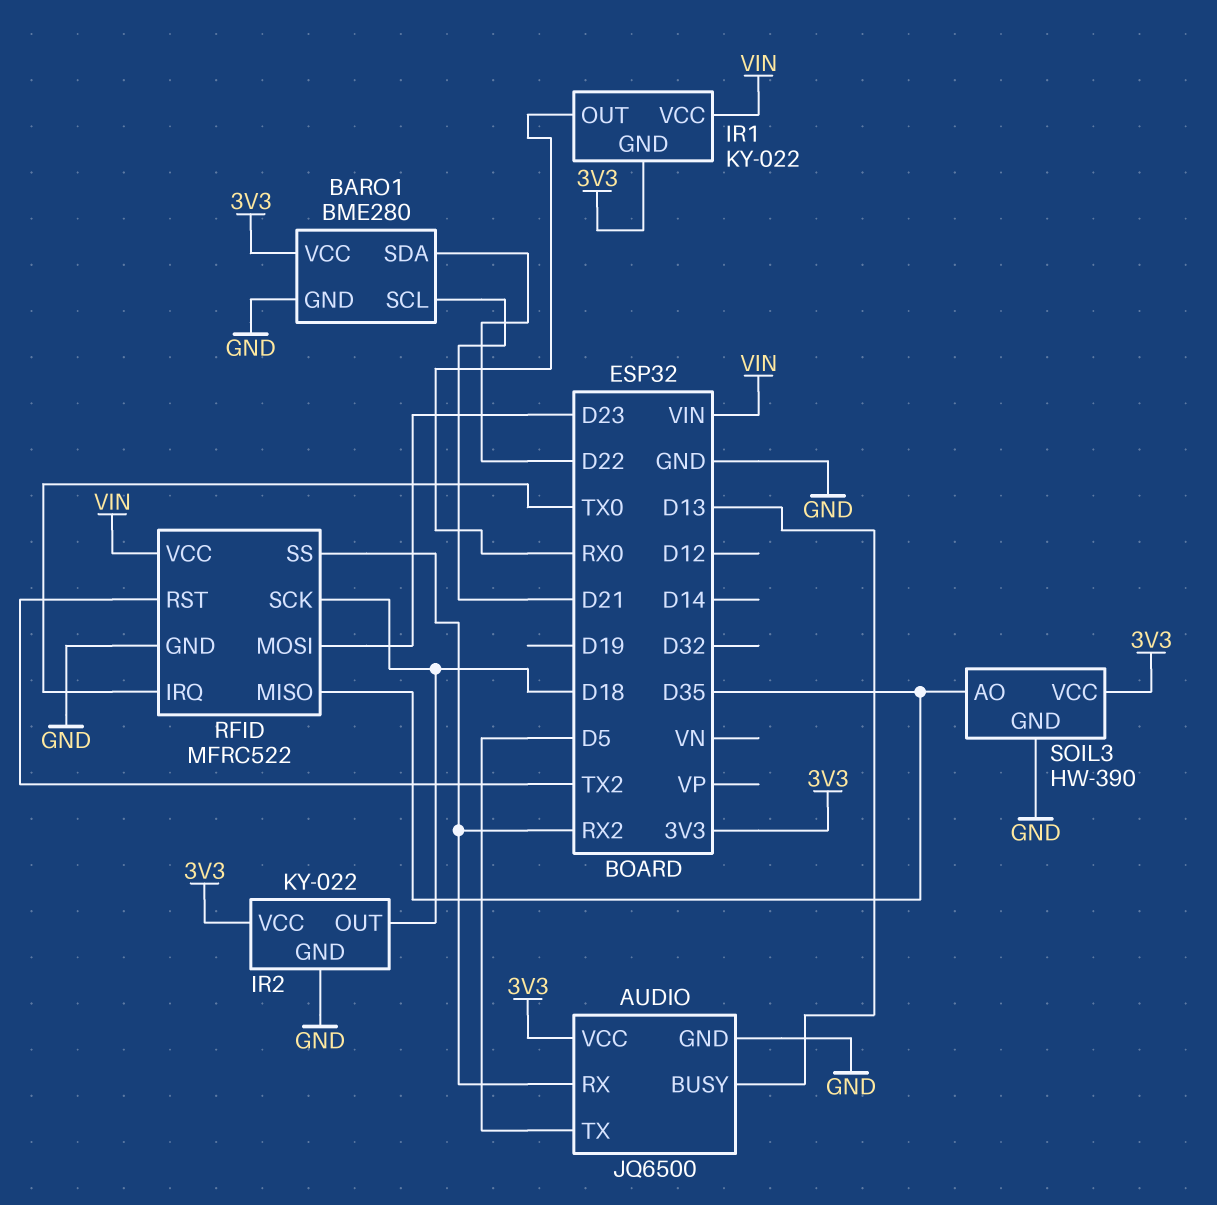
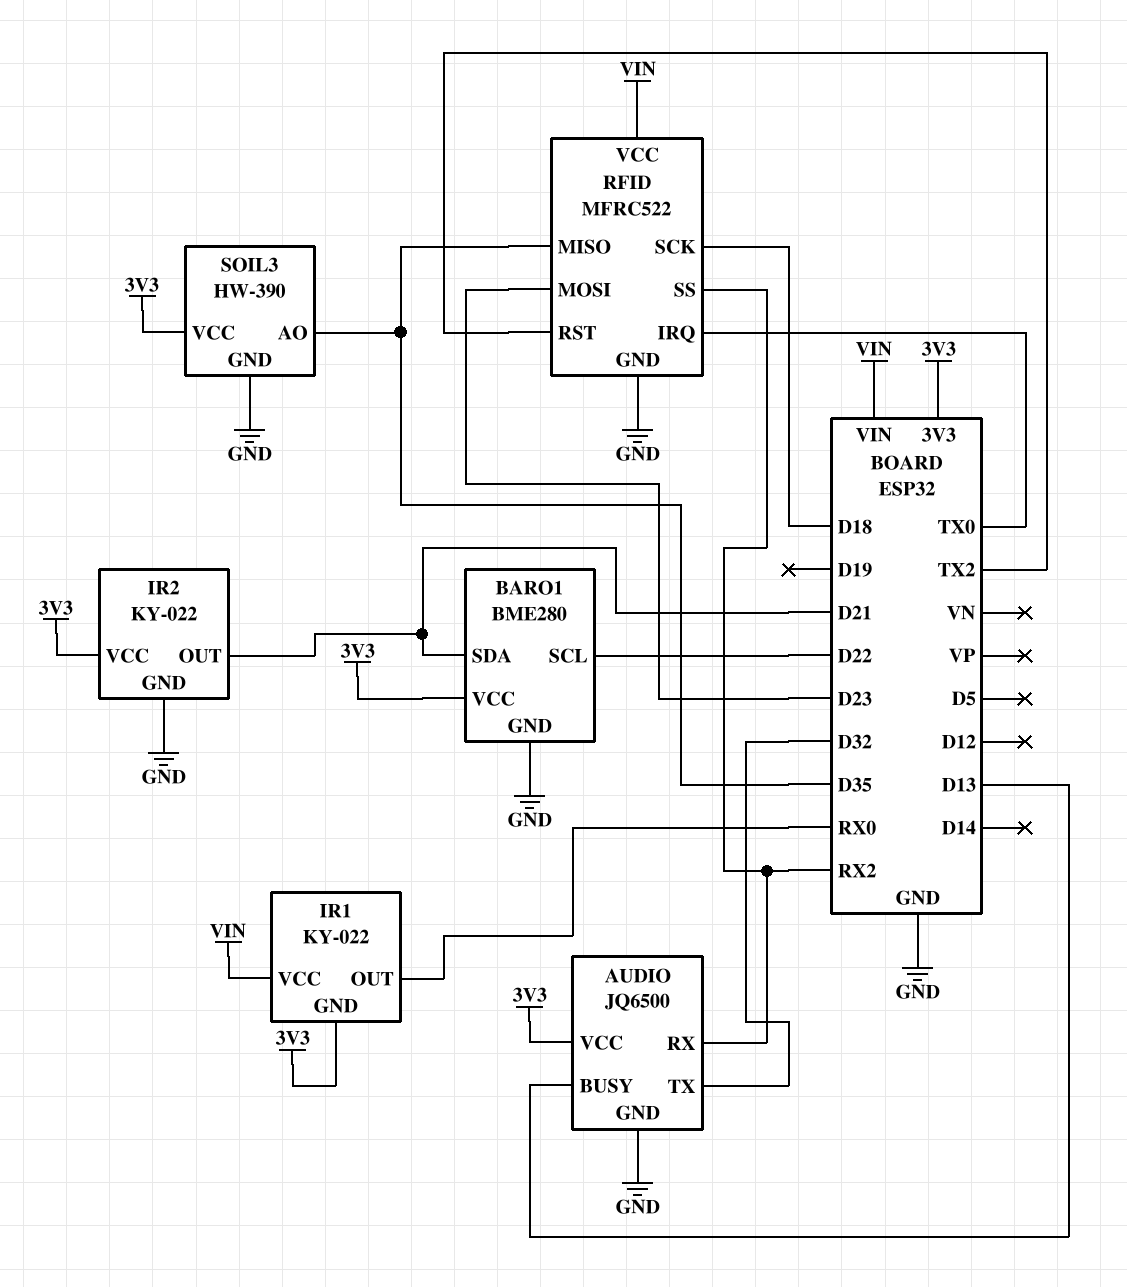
AUDIO pin TX: D5 -> D32
BARO1 pin SCL: D21 -> D22
BARO1 pin SDA: D22 -> D21
IR2 pin OUT: D18 -> D21

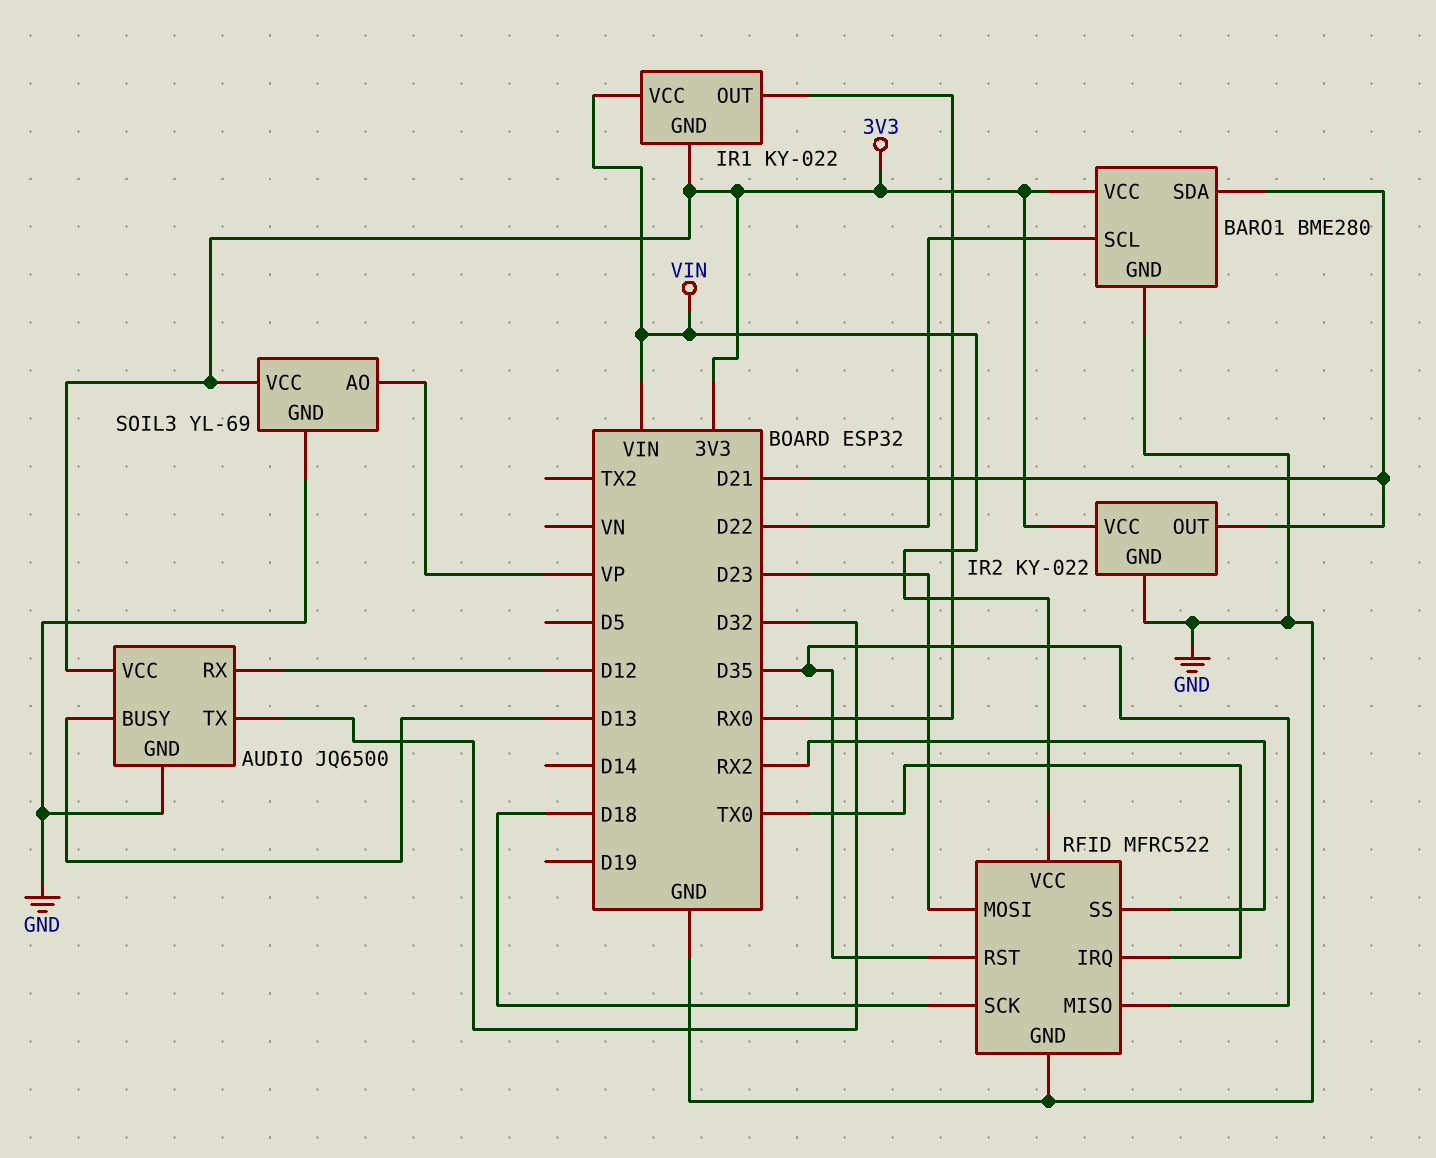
AUDIO pin RX: RX2 -> D12
RFID pin RST: TX2 -> D35
SOIL3: HW-390 -> YL-69
SOIL3 pin AO: D35 -> VP

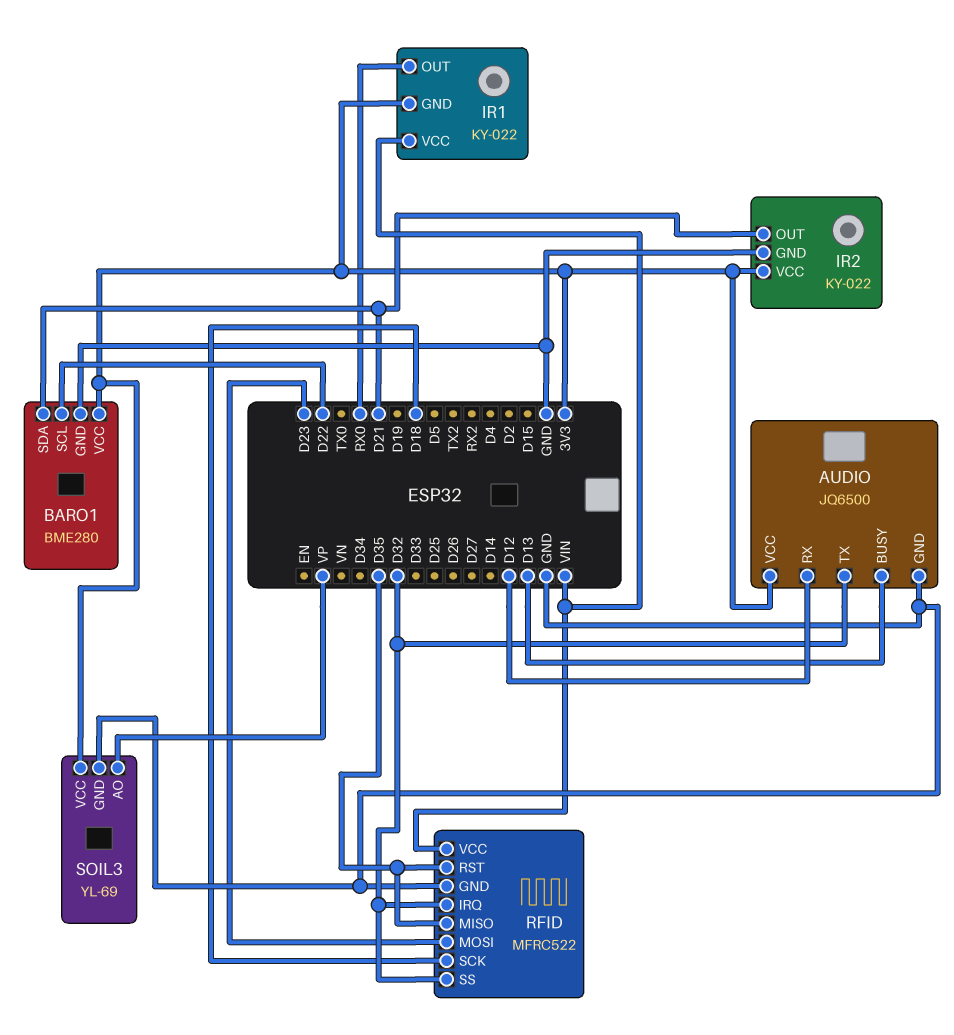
RFID pin IRQ: TX0 -> D32
RFID pin SS: RX2 -> D32

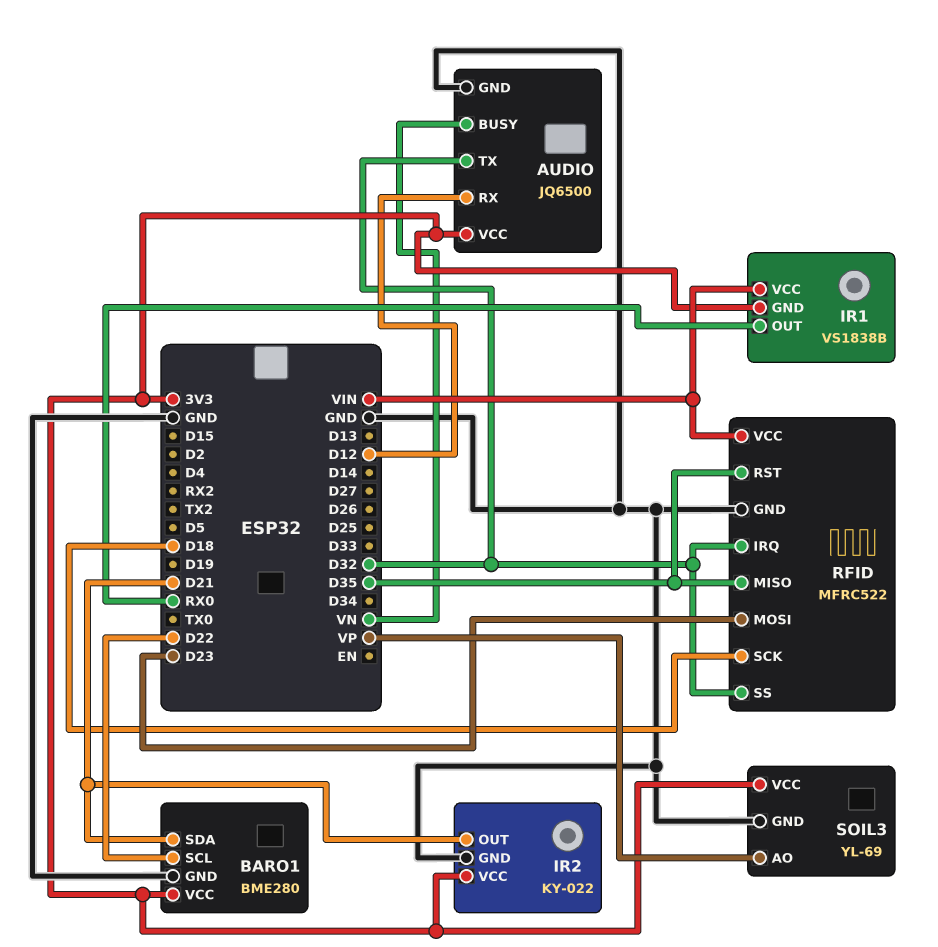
AUDIO pin BUSY: D13 -> VN
IR1: KY-022 -> VS1838B

